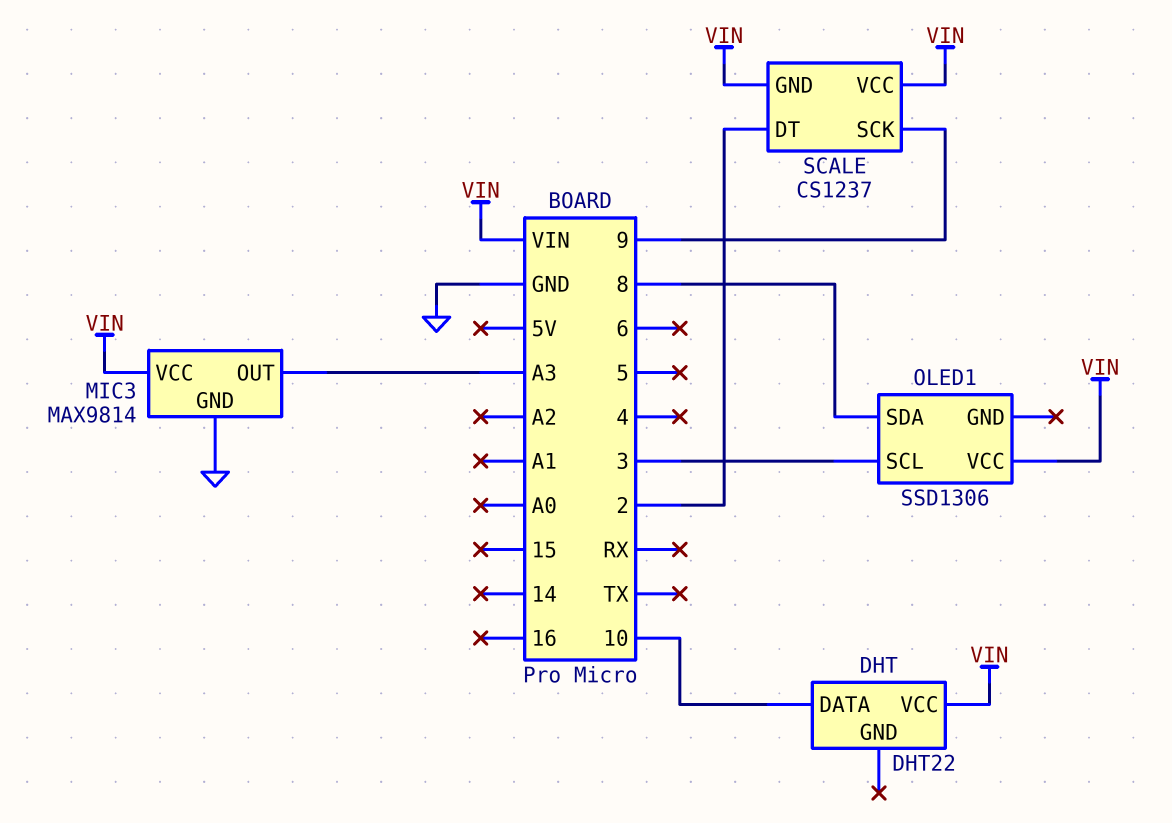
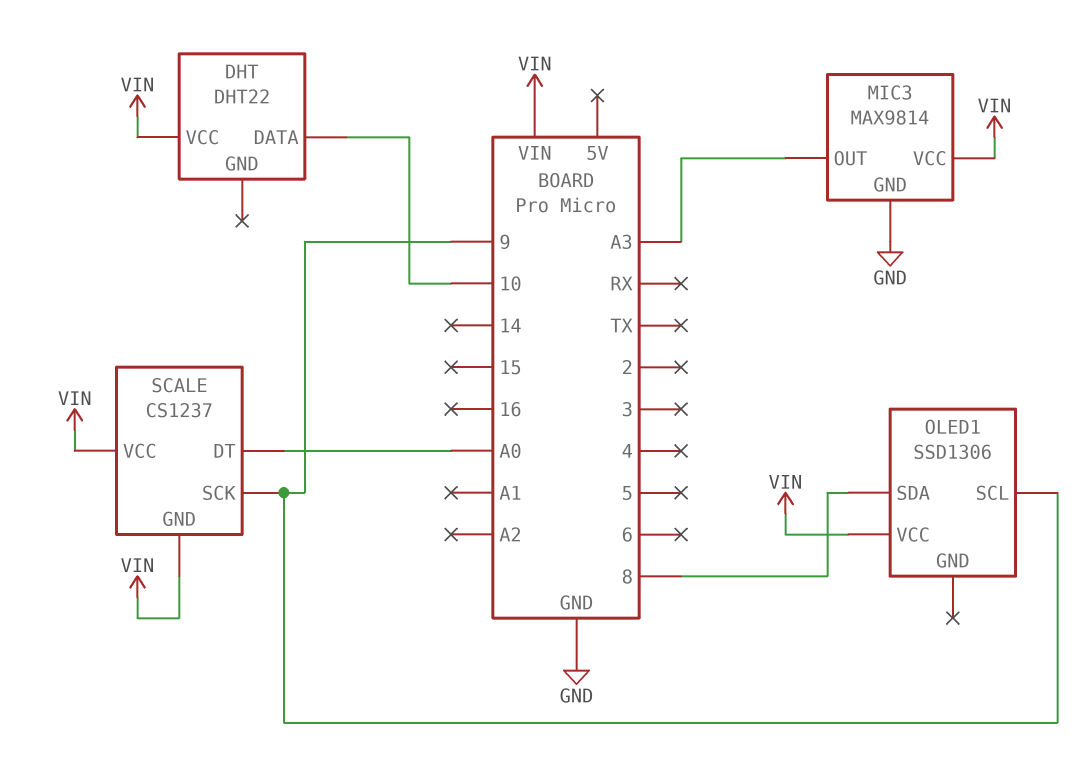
OLED1 pin SCL: 3 -> 9
SCALE pin DT: 2 -> A0

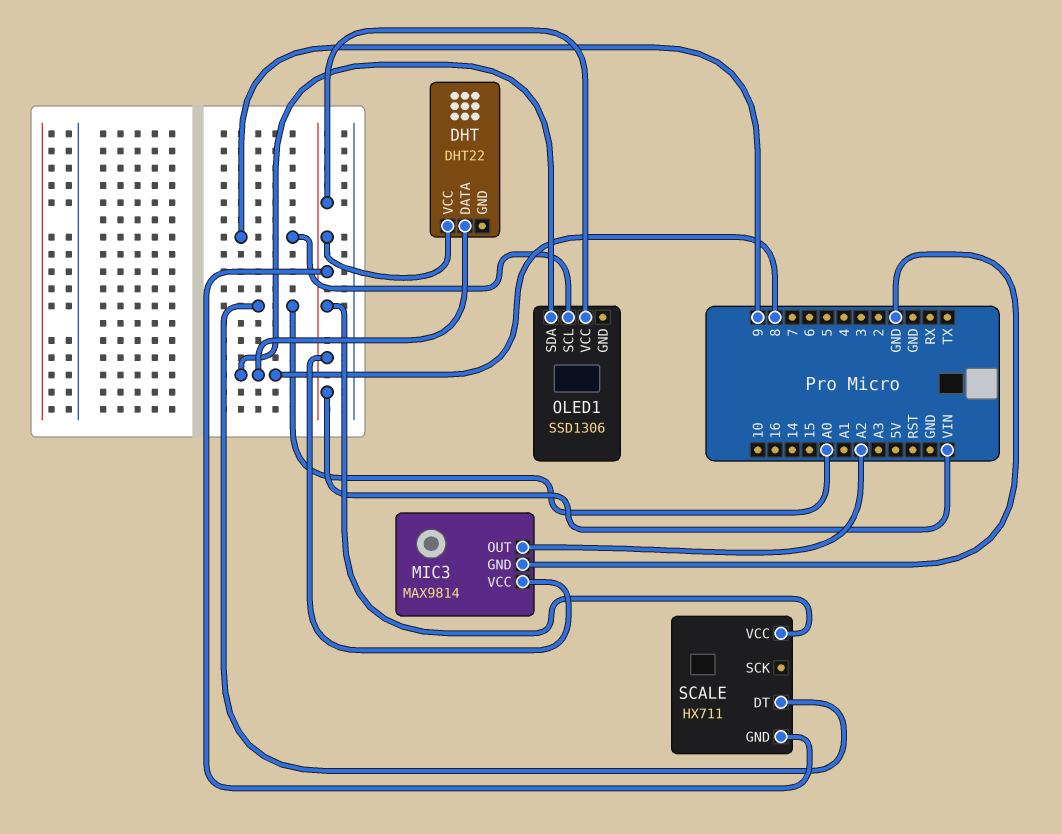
DHT pin DATA: 10 -> 8
MIC3 pin OUT: A3 -> A2
SCALE: CS1237 -> HX711
SCALE pin SCK: 9 -> none

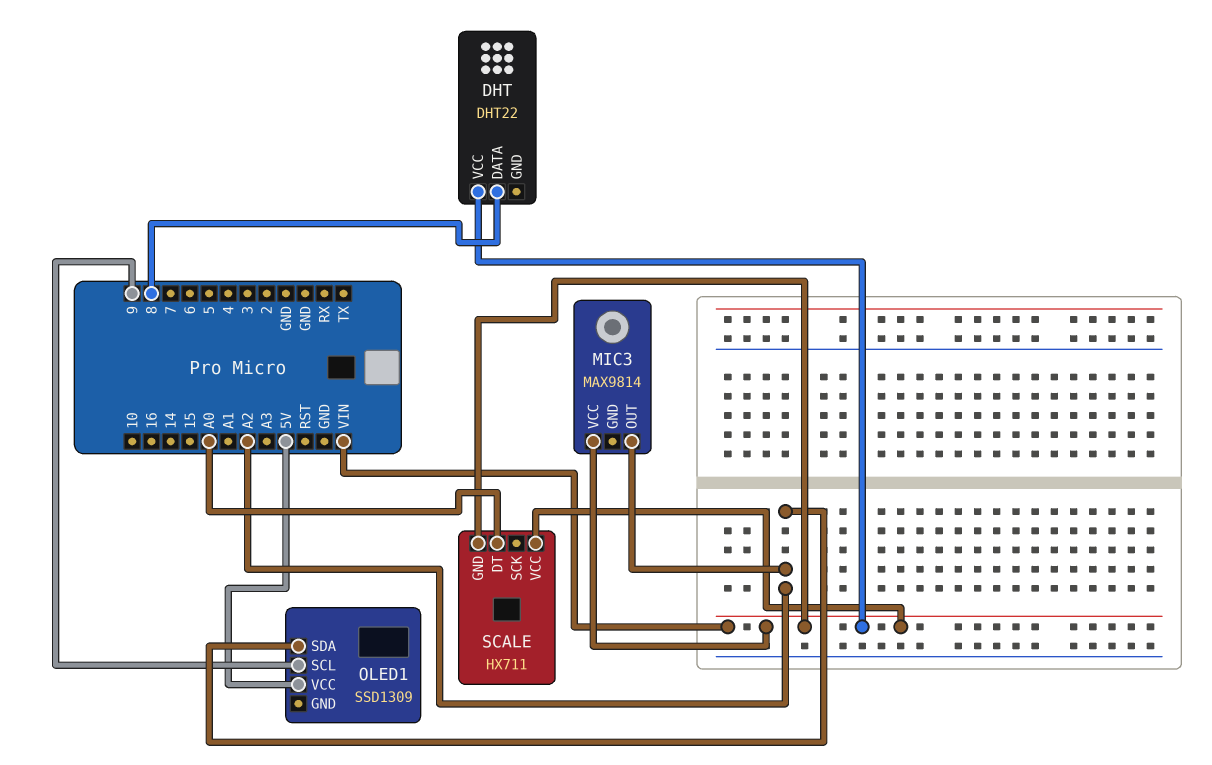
MIC3 pin GND: GND -> none
OLED1: SSD1306 -> SSD1309
OLED1 pin SDA: 8 -> A2
OLED1 pin VCC: VIN -> 5V

